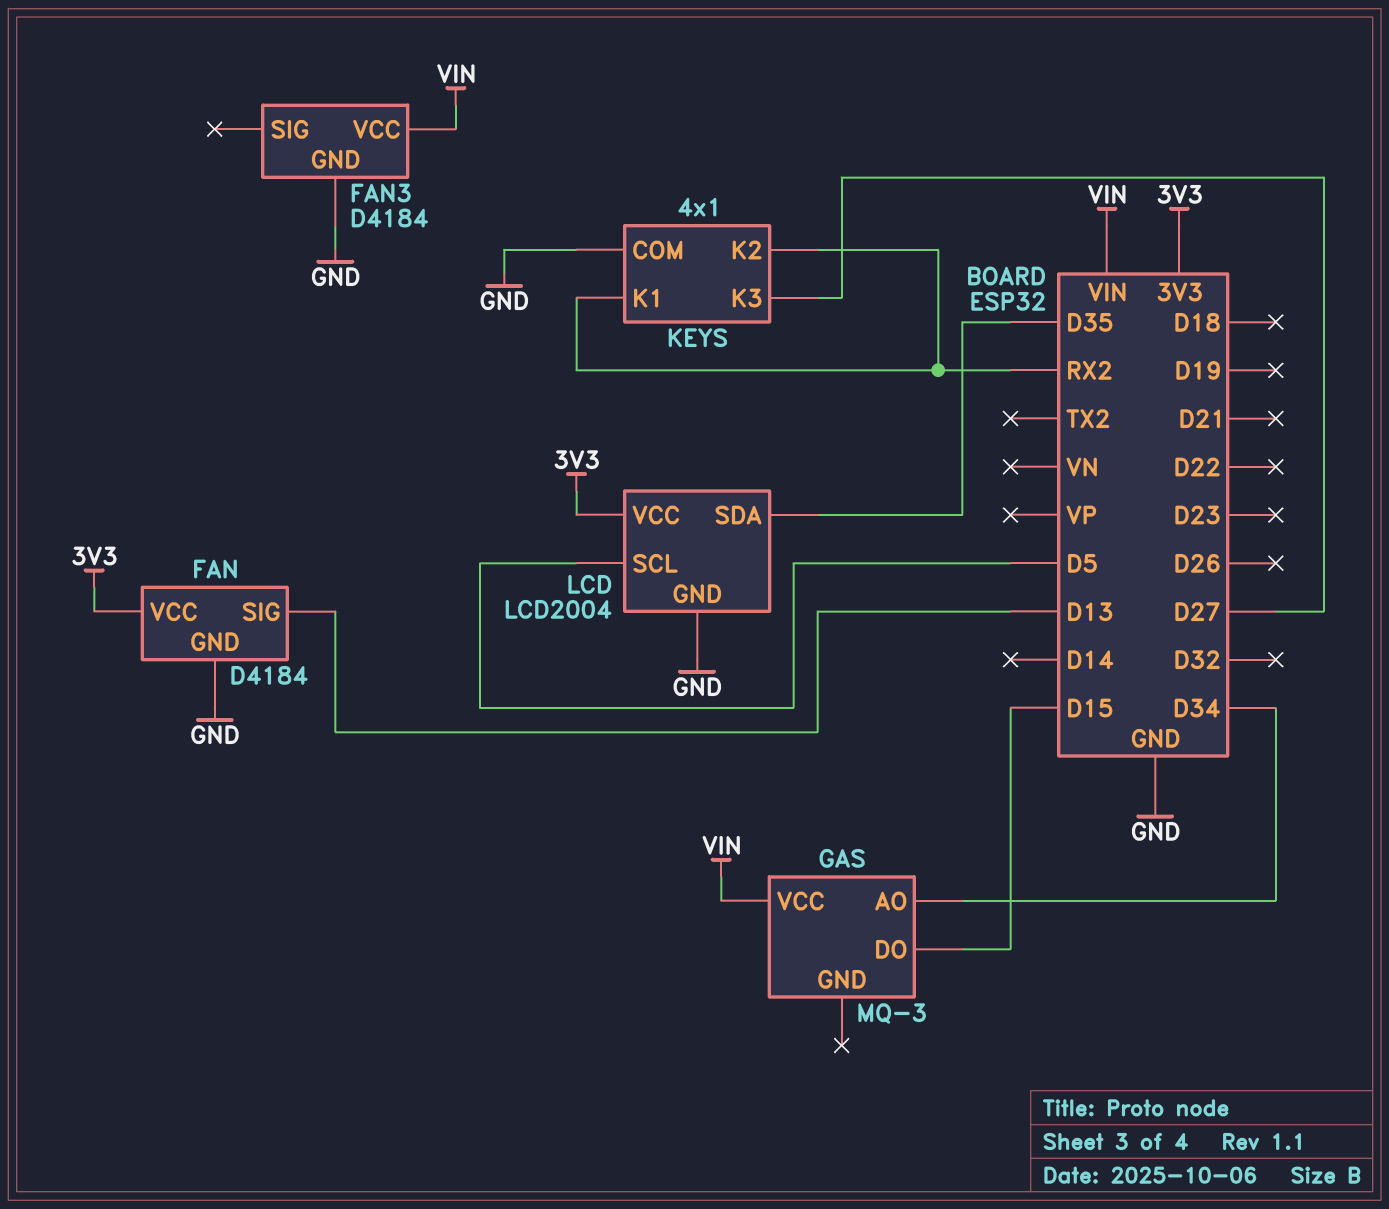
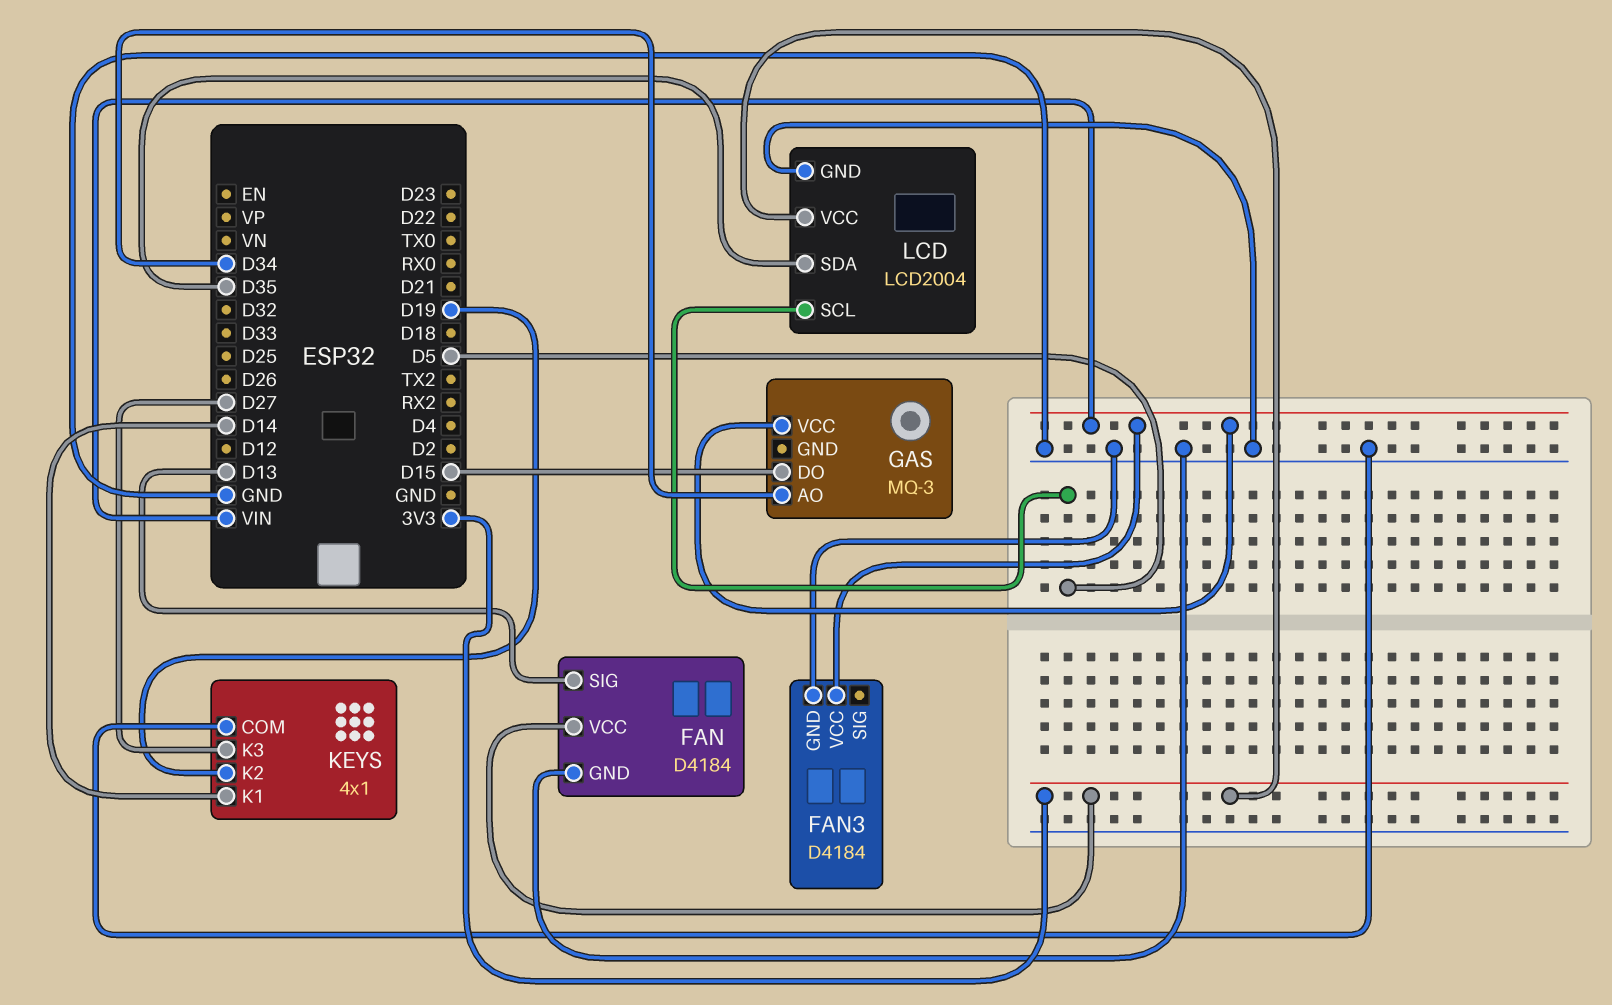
KEYS pin K1: RX2 -> D14
KEYS pin K2: RX2 -> D19

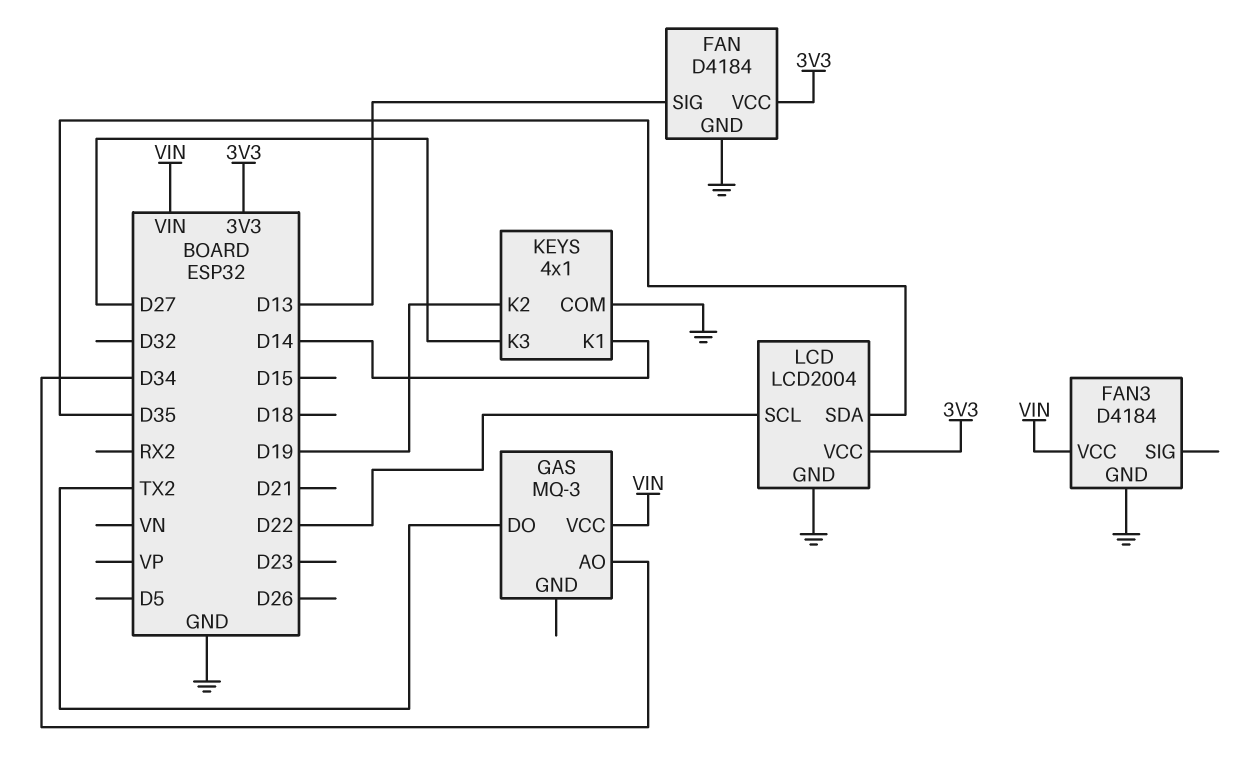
GAS pin DO: D15 -> TX2
LCD pin SCL: D5 -> D22

